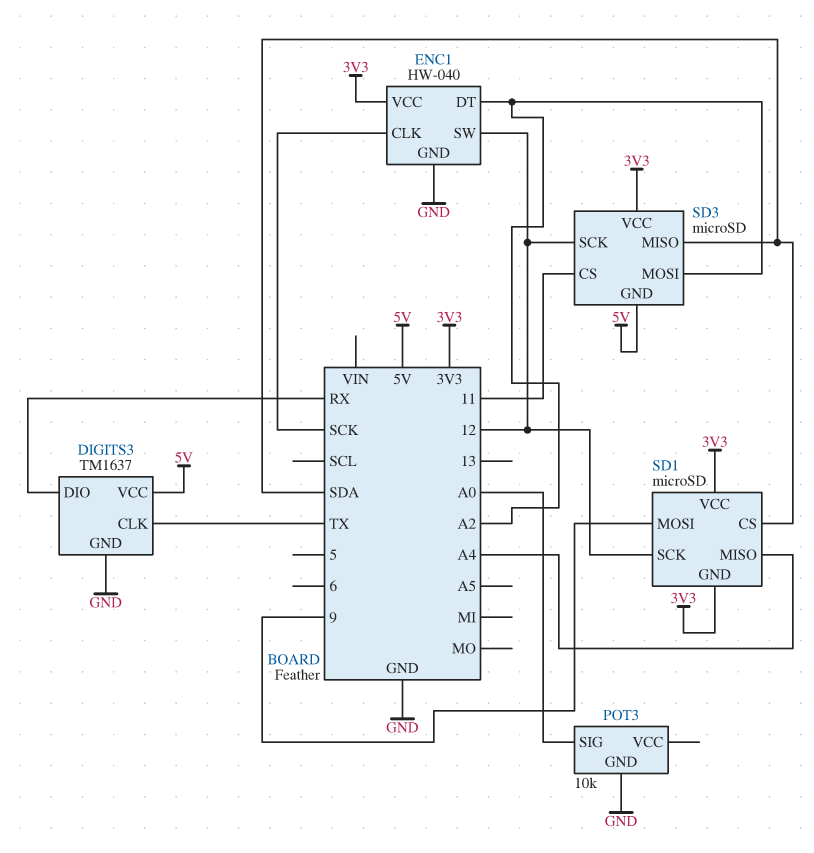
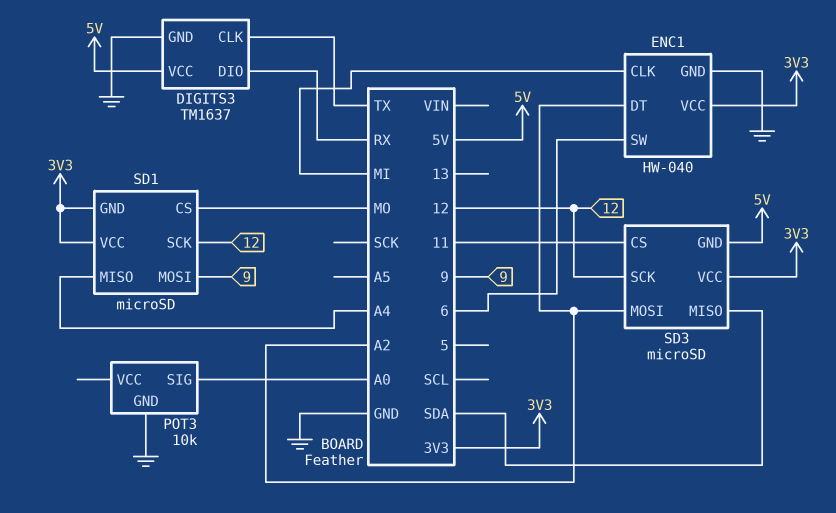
ENC1 pin CLK: SCK -> MI
ENC1 pin SW: 12 -> 6
SD1 pin CS: SDA -> MO

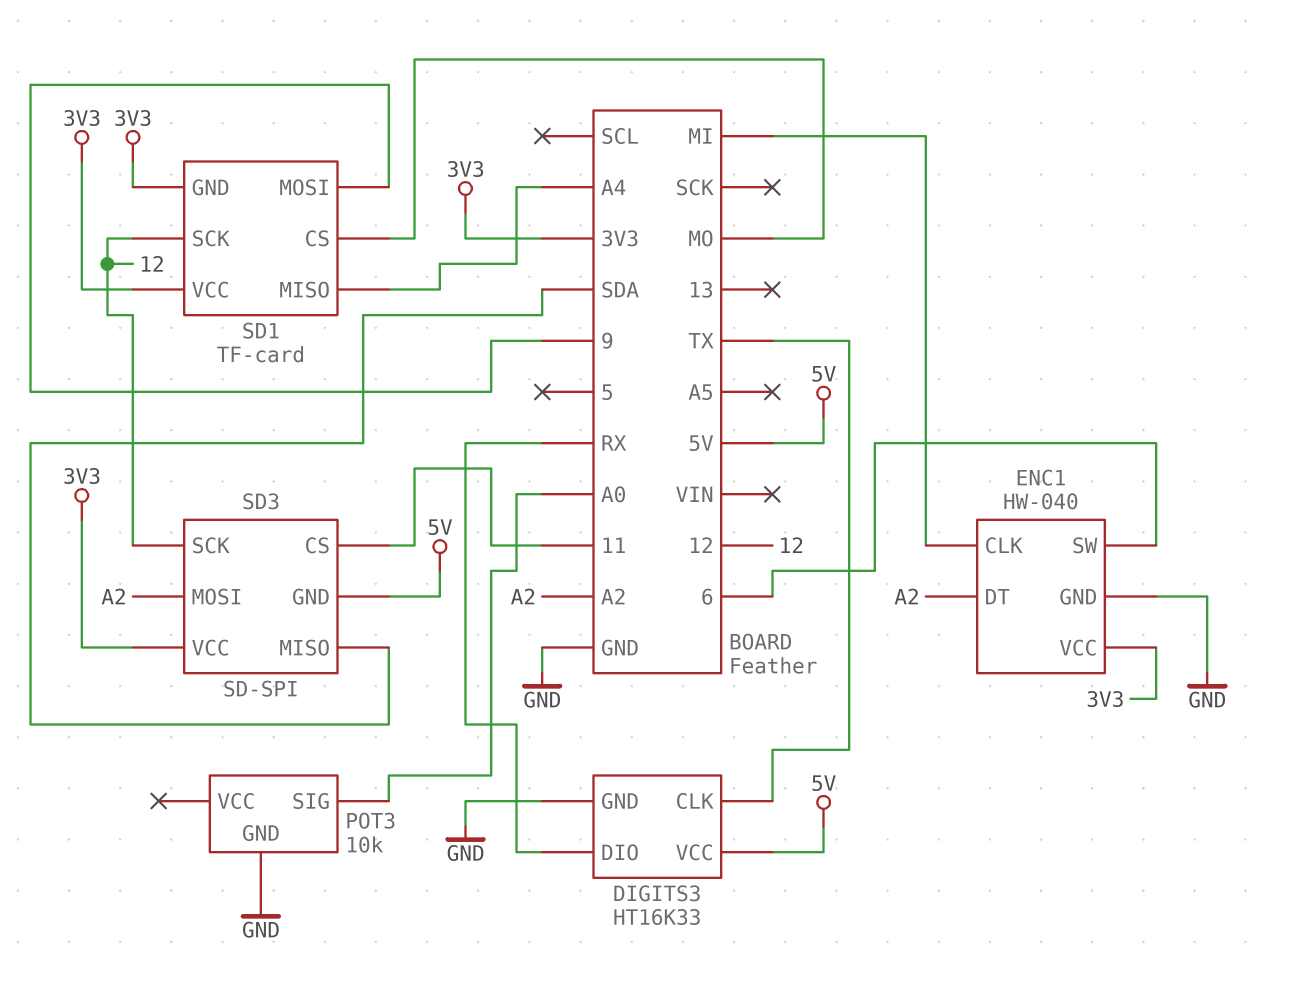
DIGITS3: TM1637 -> HT16K33
SD1: microSD -> TF-card
SD3: microSD -> SD-SPI

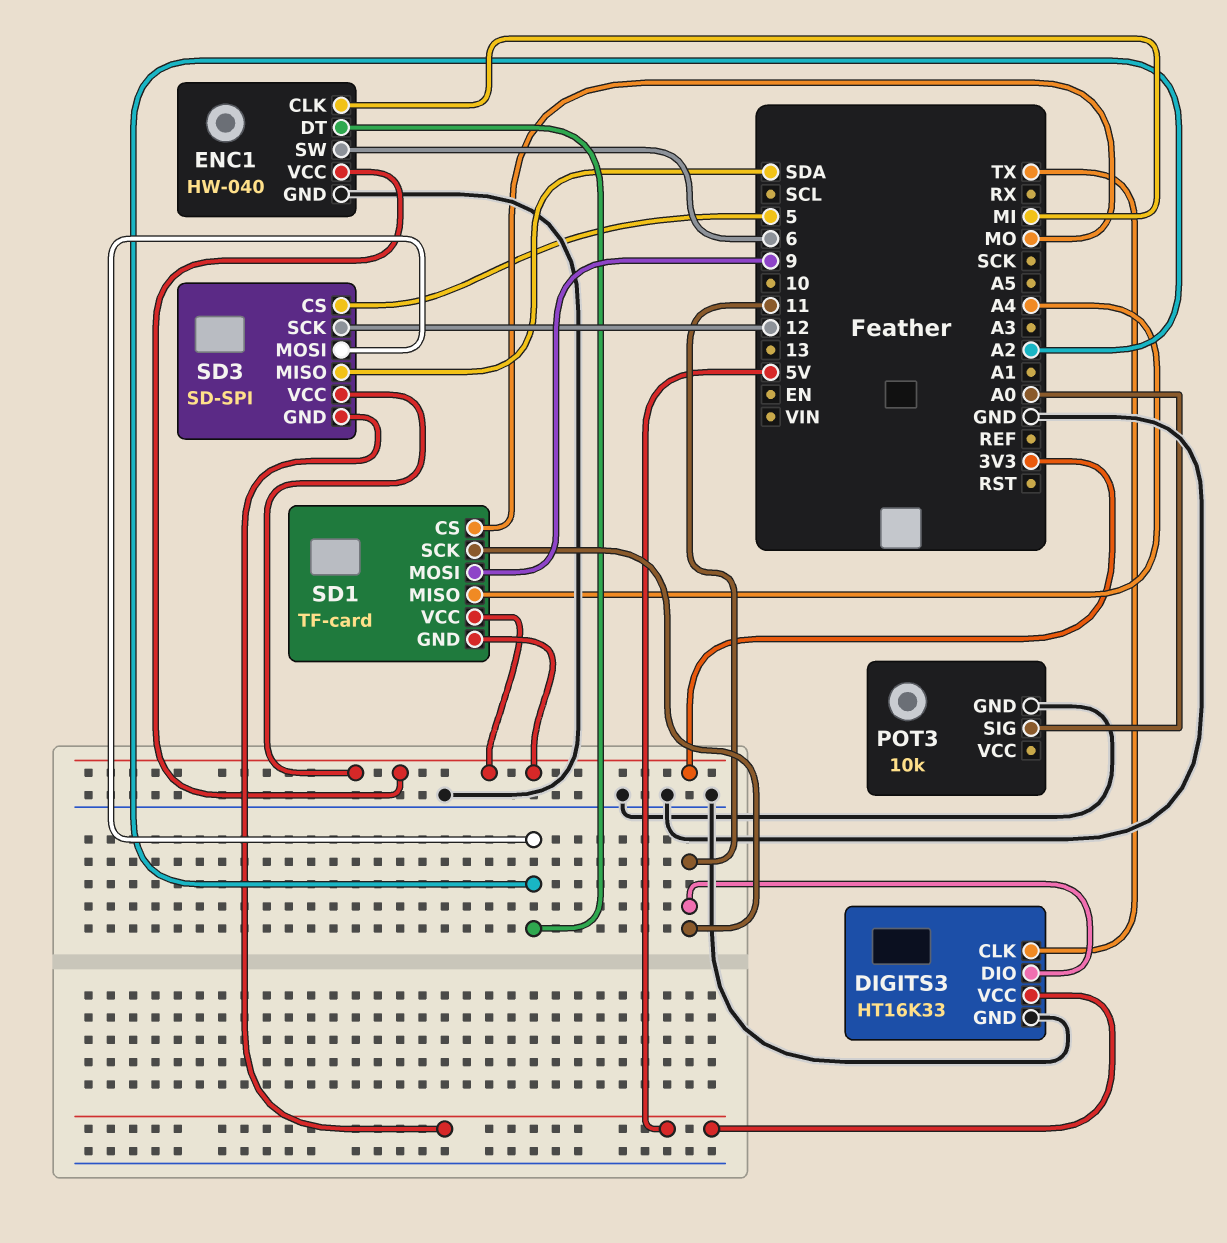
DIGITS3 pin DIO: RX -> 11
SD1 pin SCK: 12 -> 11
SD3 pin CS: 11 -> 5

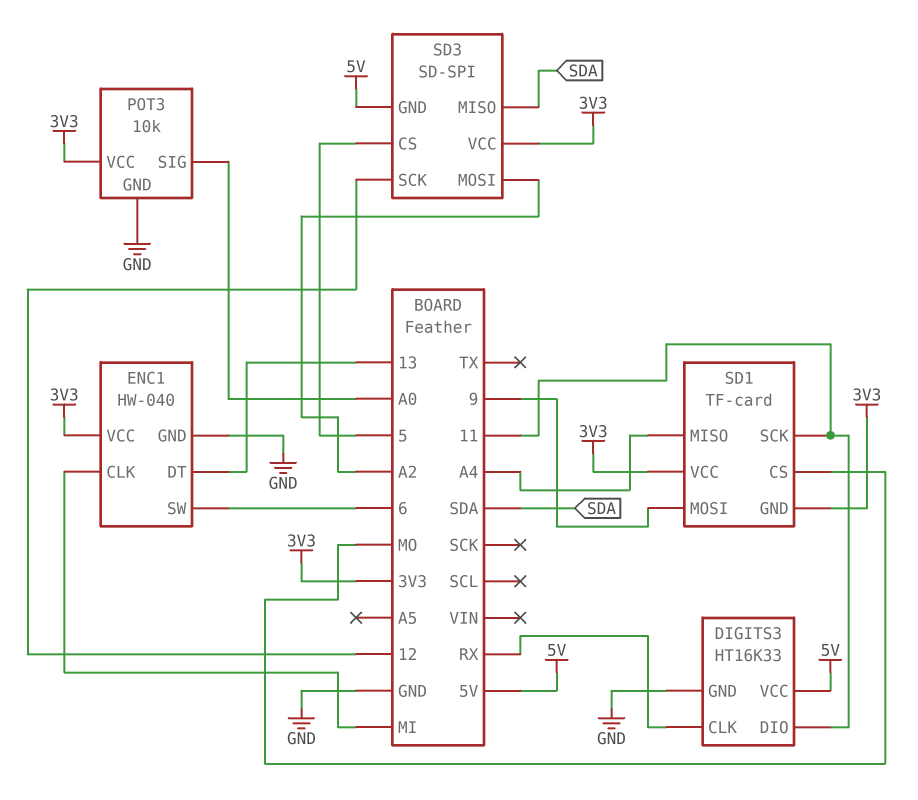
DIGITS3 pin CLK: TX -> RX
ENC1 pin DT: A2 -> 13
POT3 pin VCC: none -> 3V3

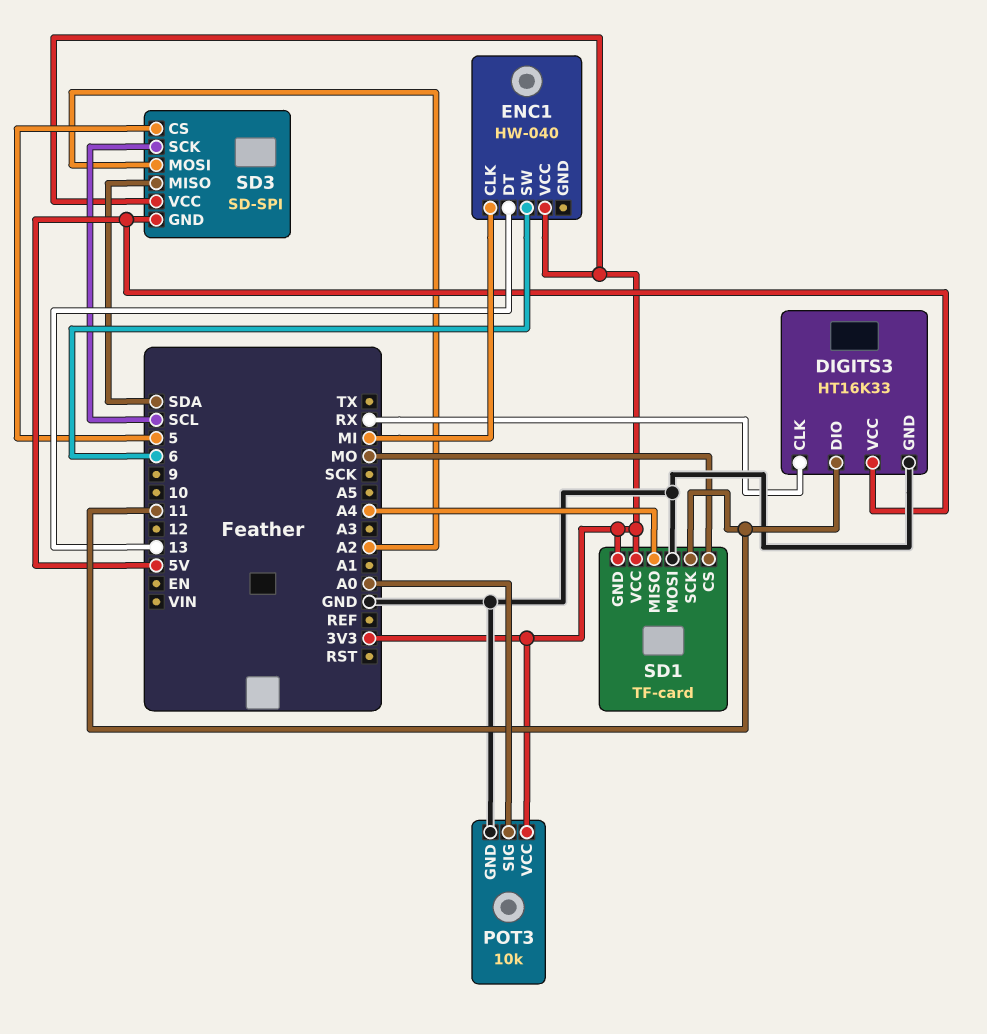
ENC1 pin GND: GND -> none
SD1 pin MOSI: 9 -> GND
SD3 pin SCK: 12 -> SCL

